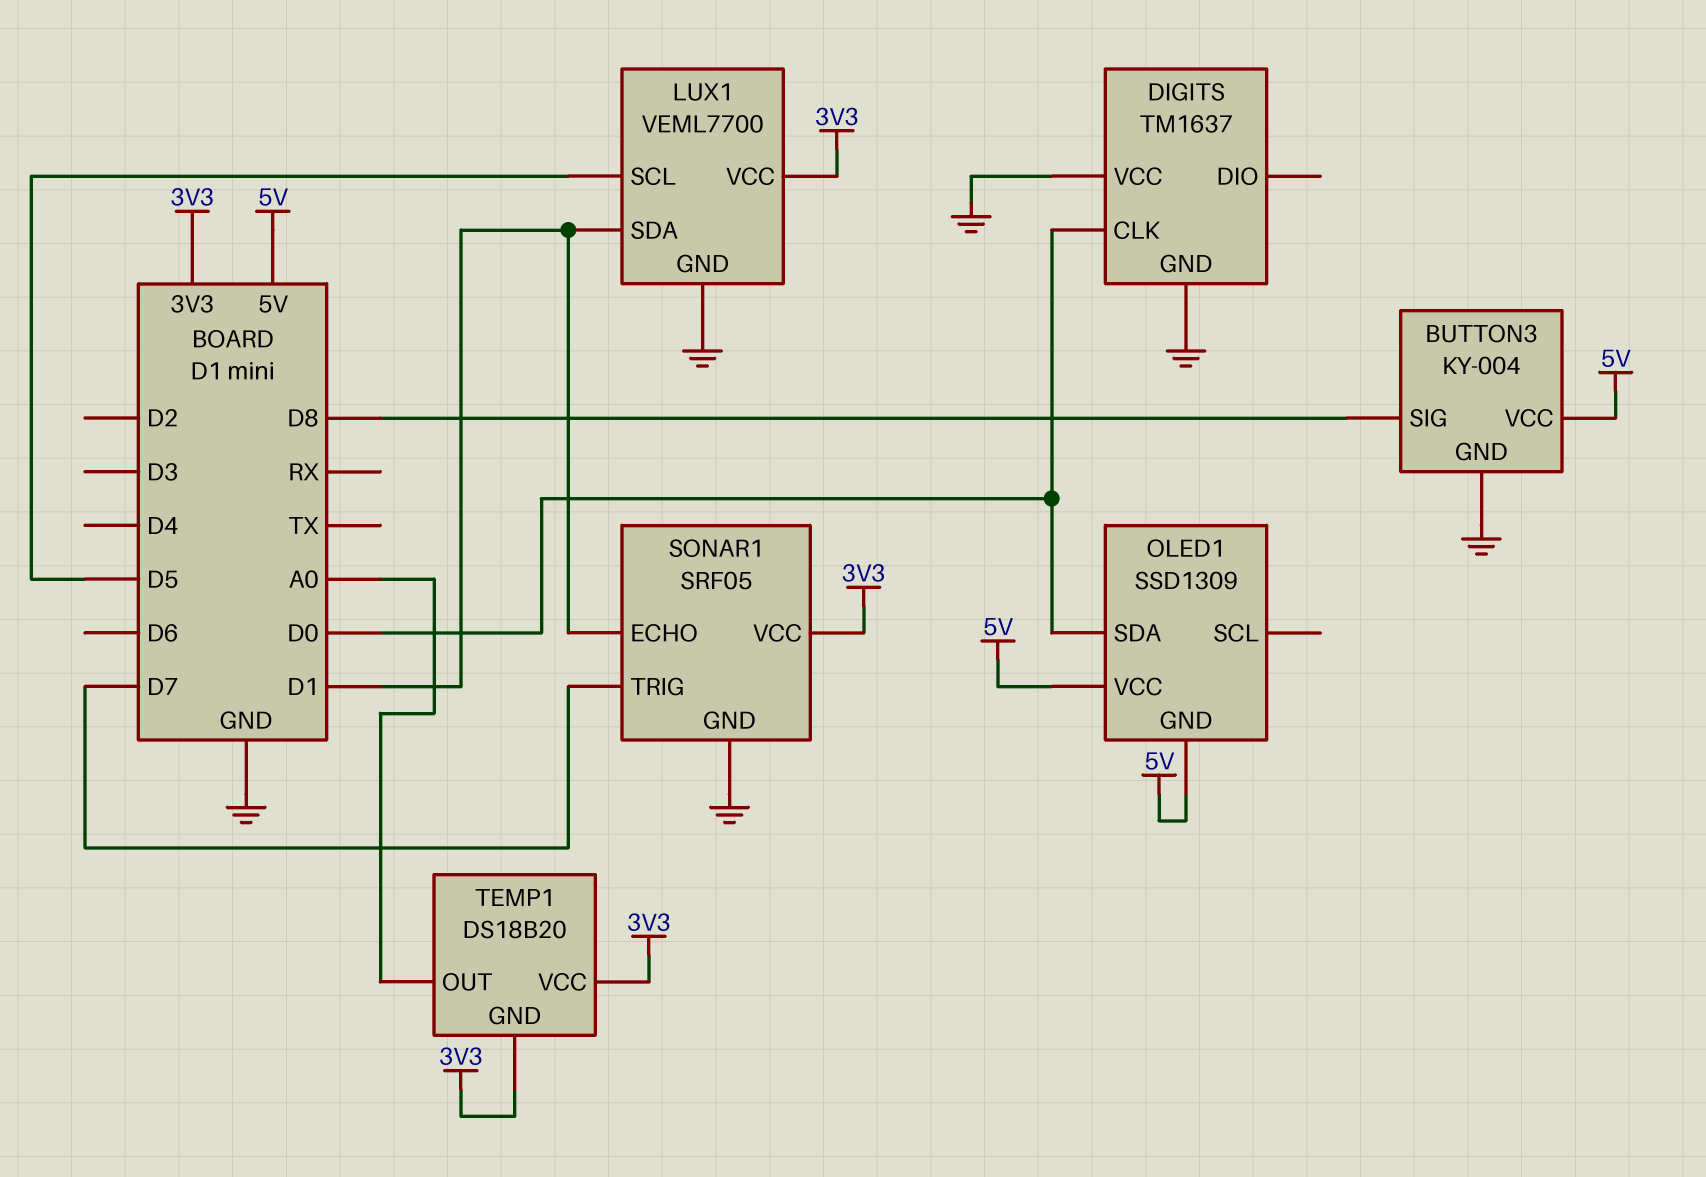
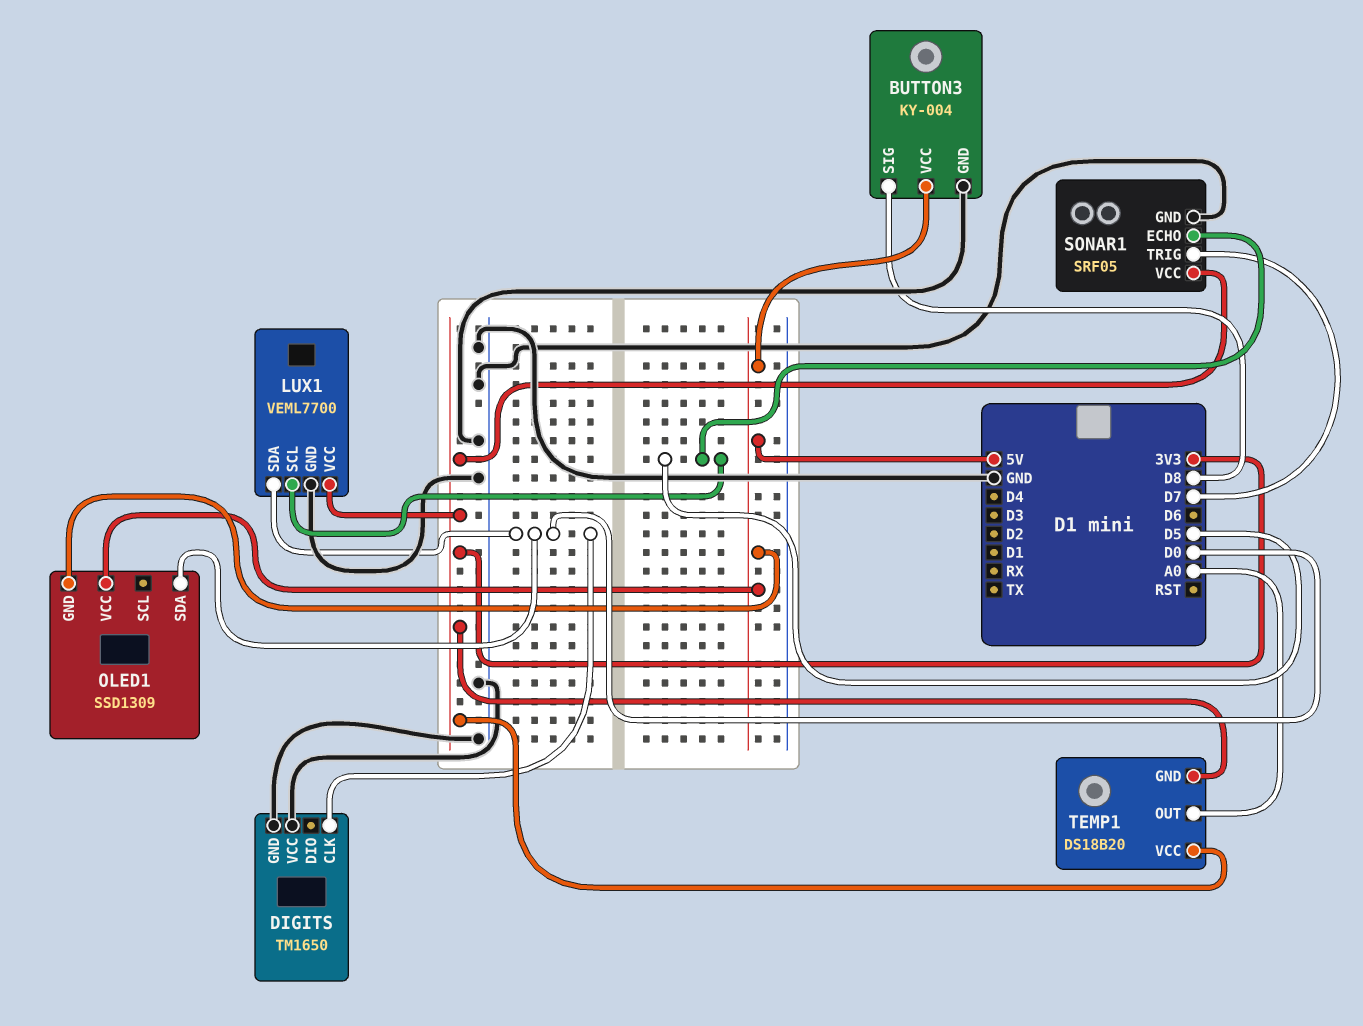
DIGITS: TM1637 -> TM1650
LUX1 pin SDA: D1 -> D0
SONAR1 pin ECHO: D1 -> D5

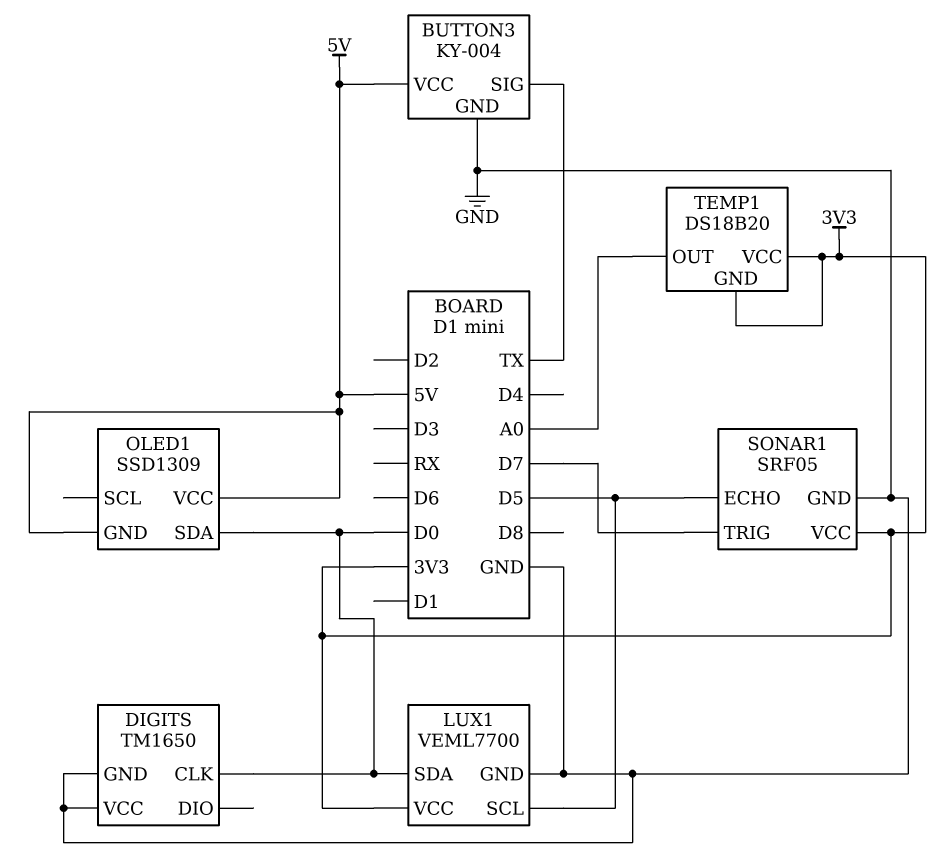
BUTTON3 pin SIG: D8 -> TX

